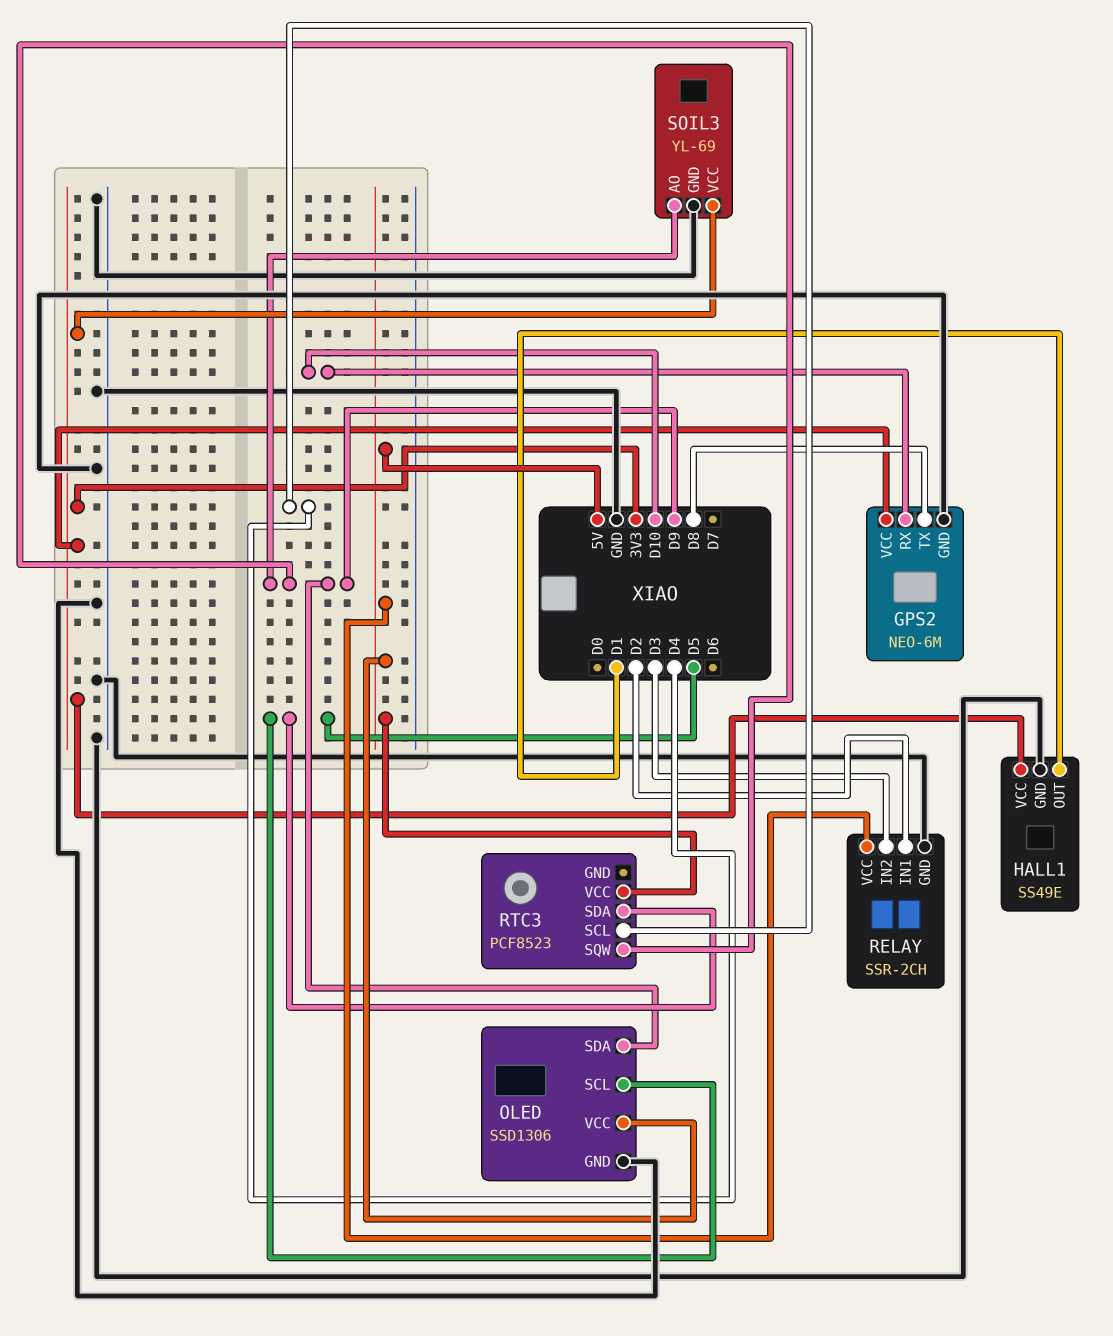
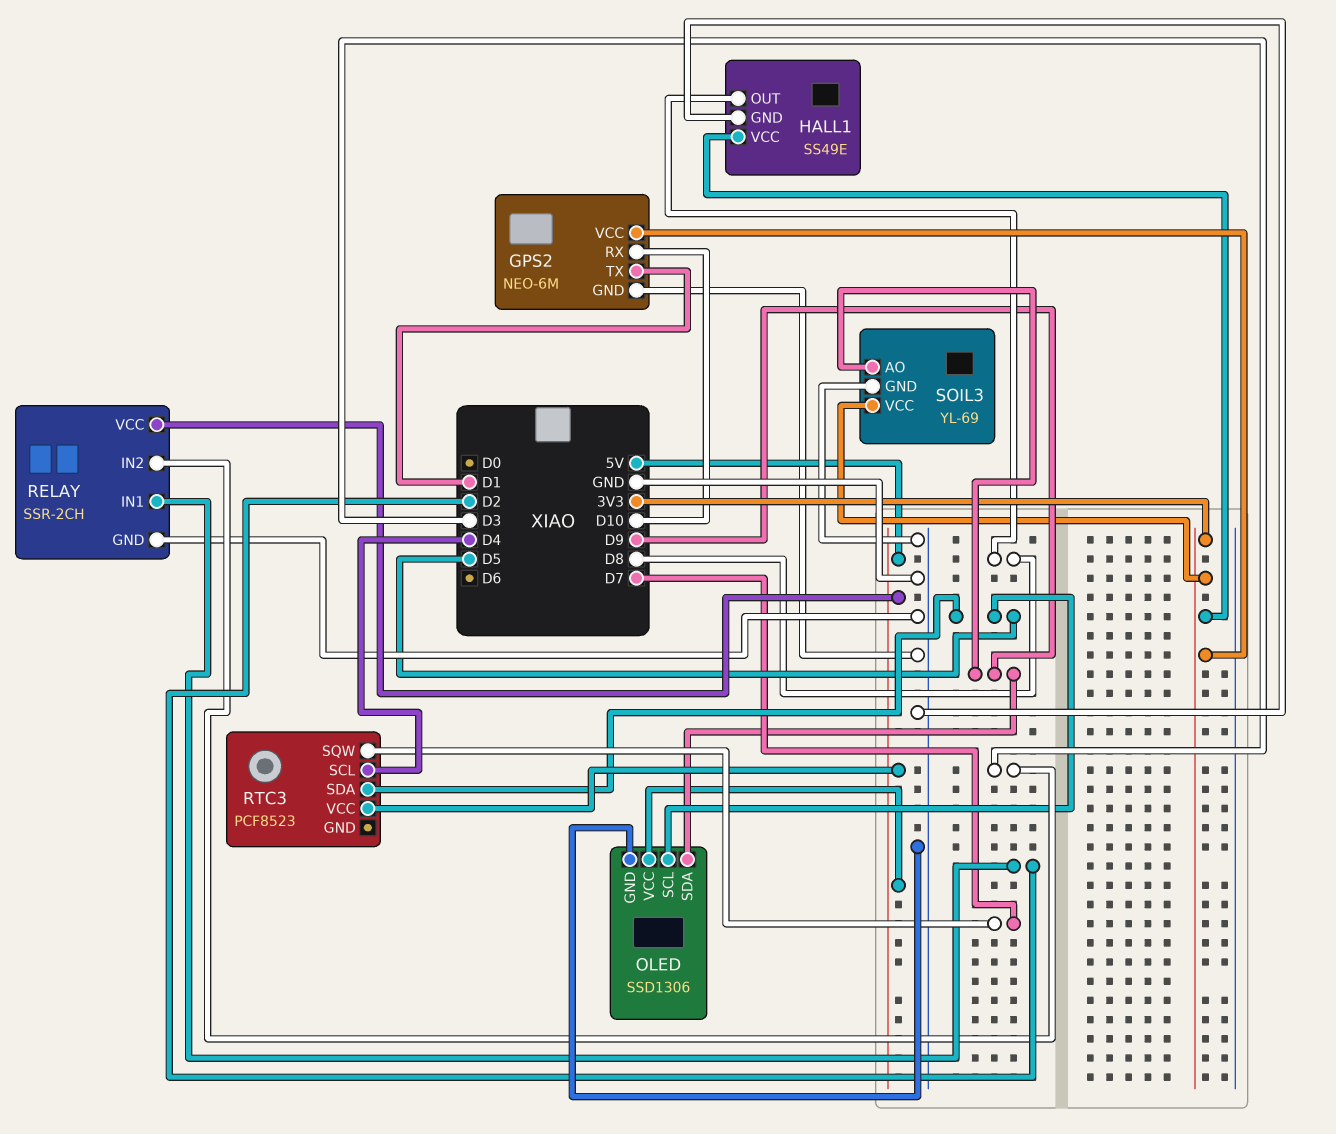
GPS2 pin TX: D8 -> D1
HALL1 pin OUT: D1 -> D8
RTC3 pin SQW: D9 -> D7

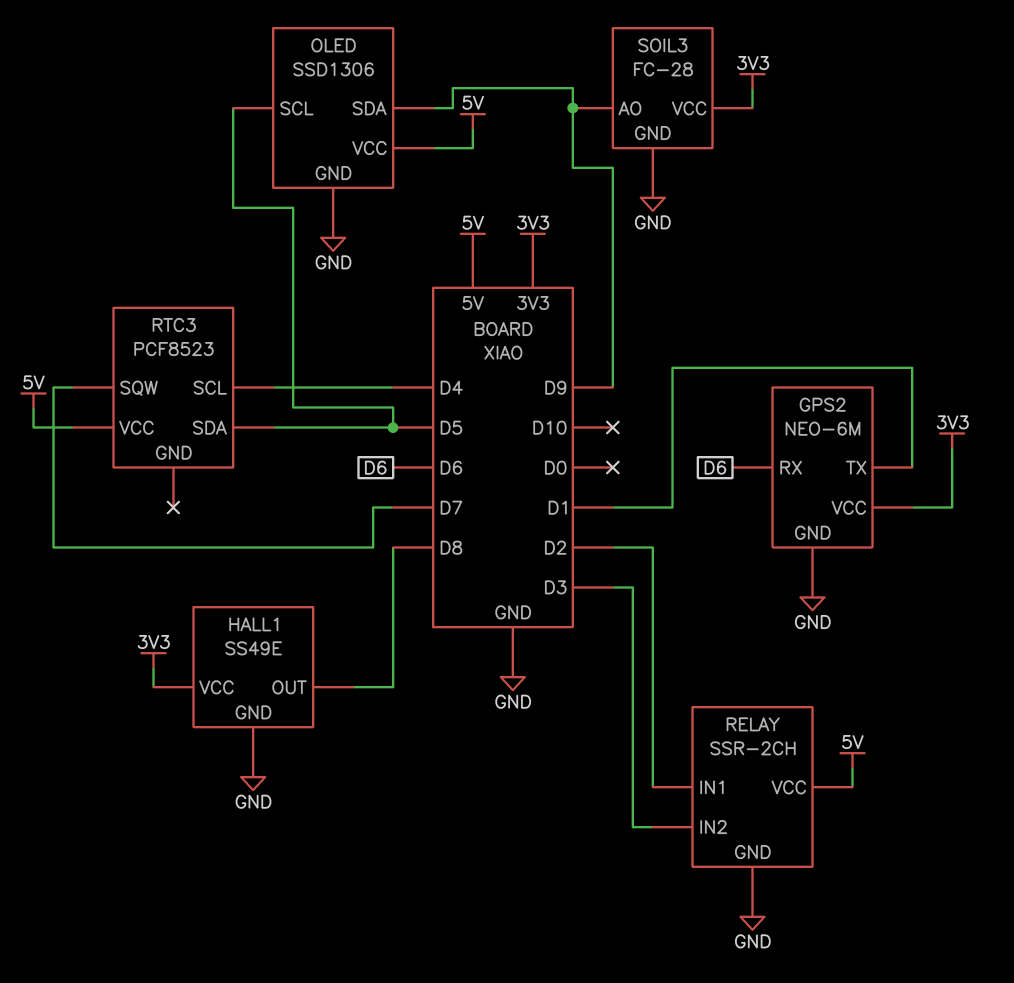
GPS2 pin RX: D10 -> D6
SOIL3: YL-69 -> FC-28

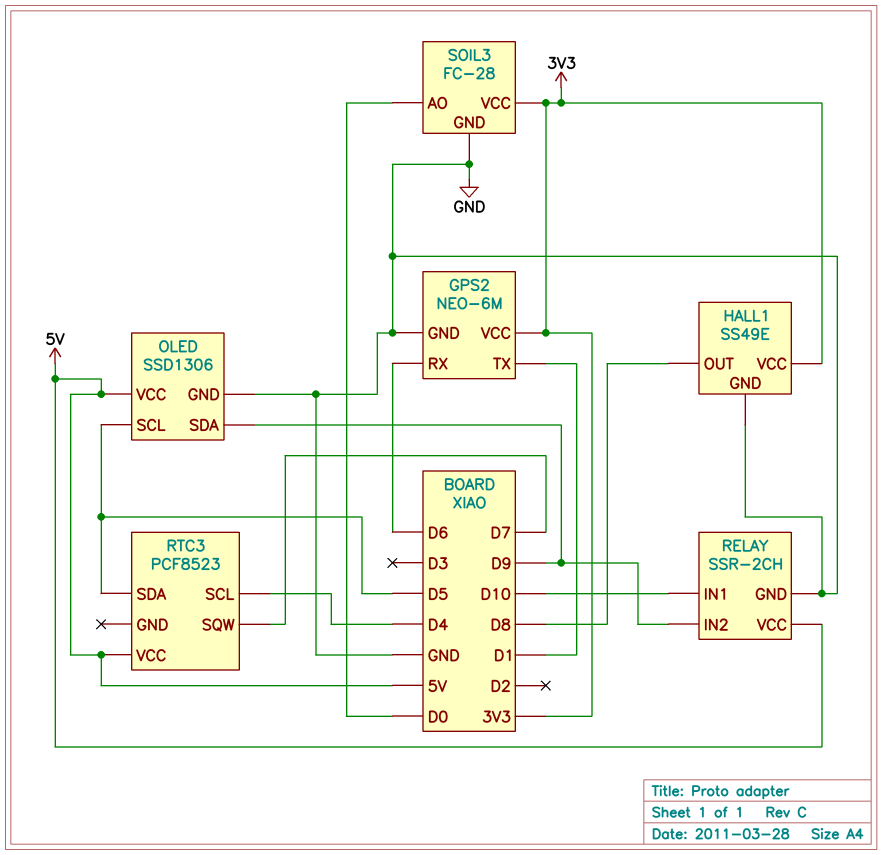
RELAY pin IN1: D2 -> D10
RELAY pin IN2: D3 -> D9
SOIL3 pin AO: D9 -> D0

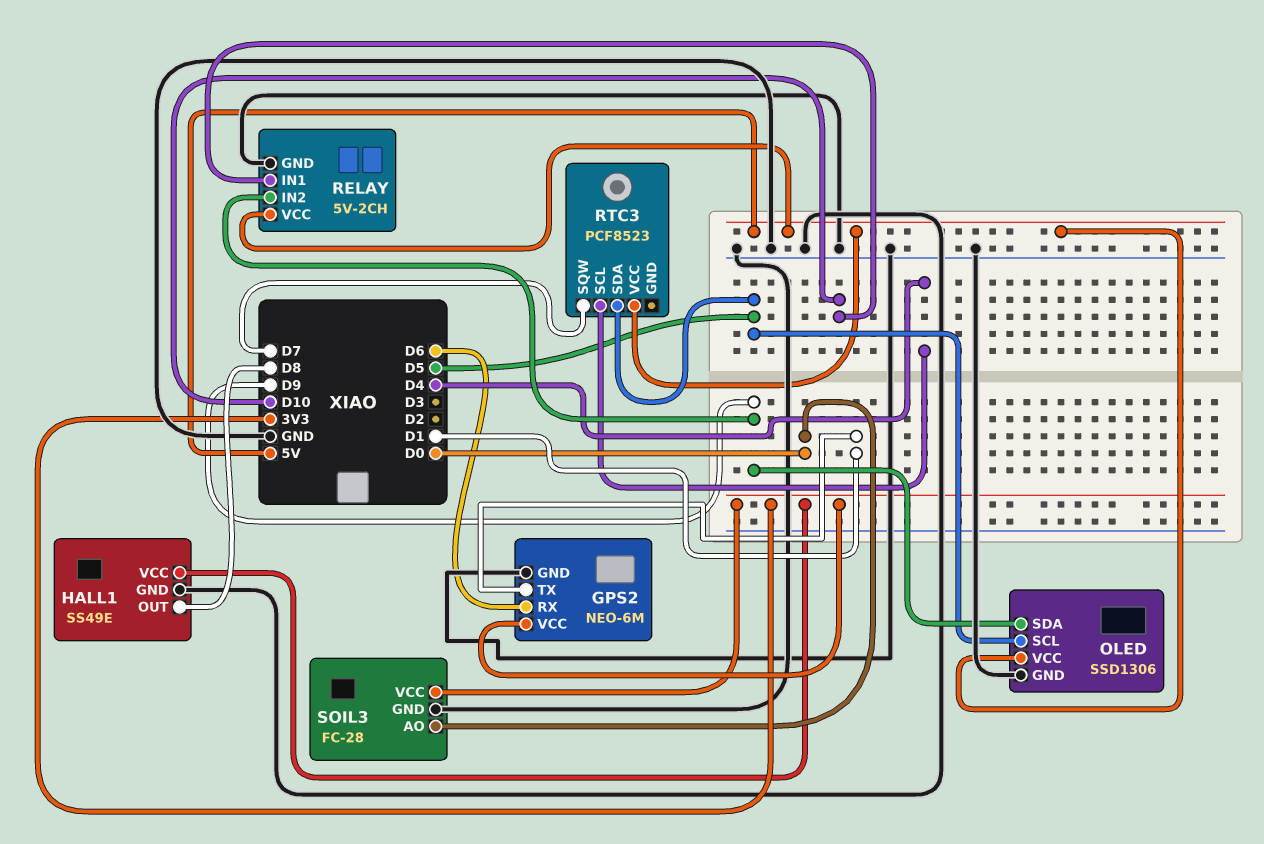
RELAY: SSR-2CH -> 5V-2CH

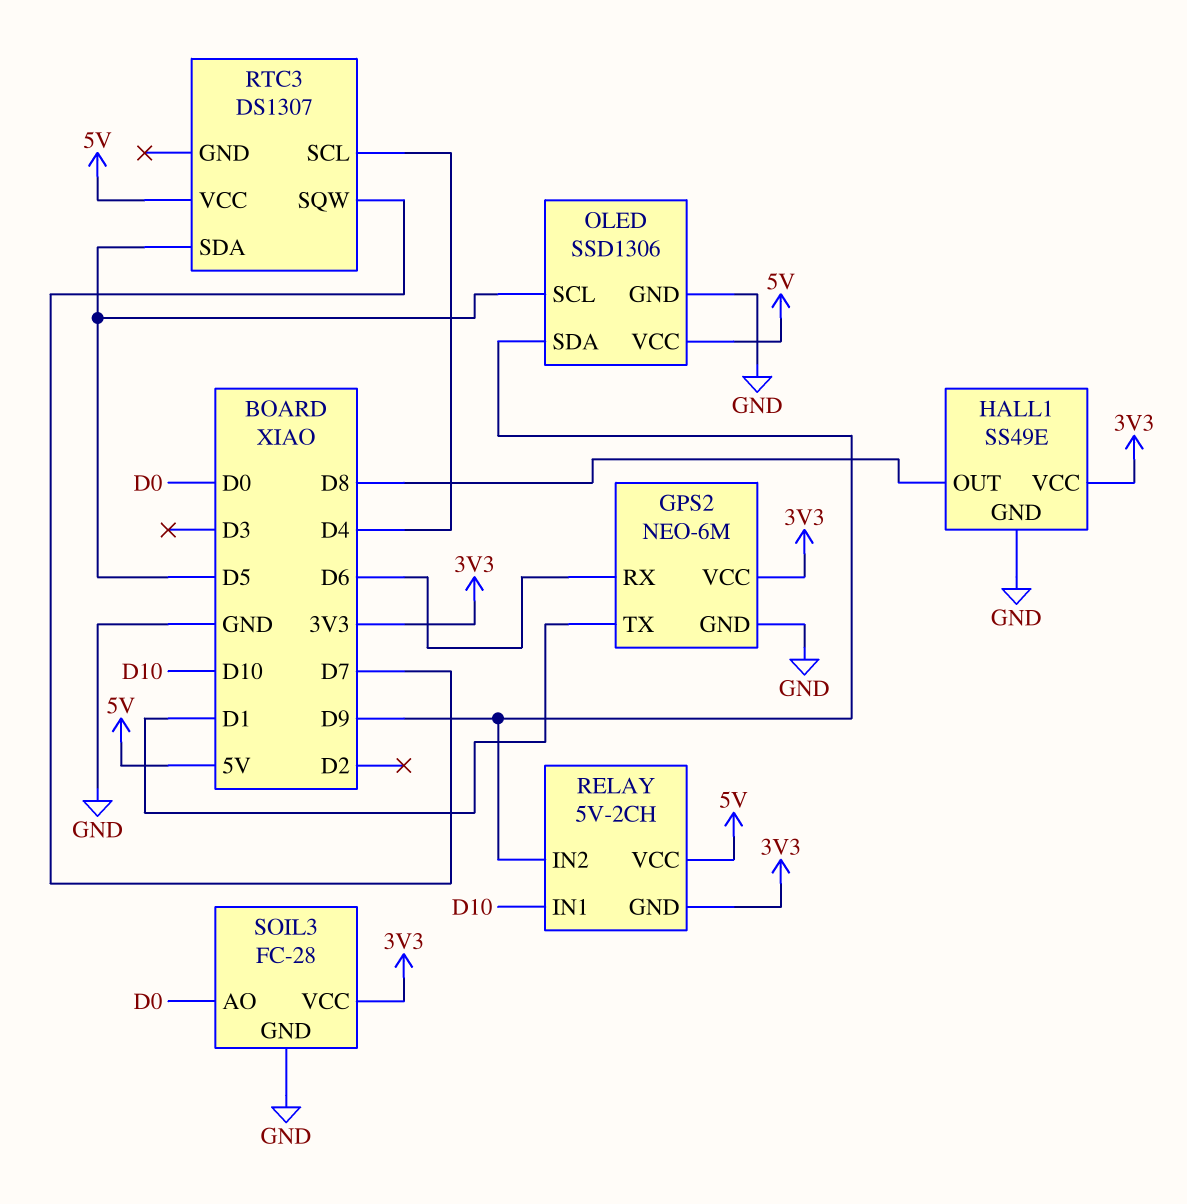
RELAY pin GND: GND -> 3V3
RTC3: PCF8523 -> DS1307

